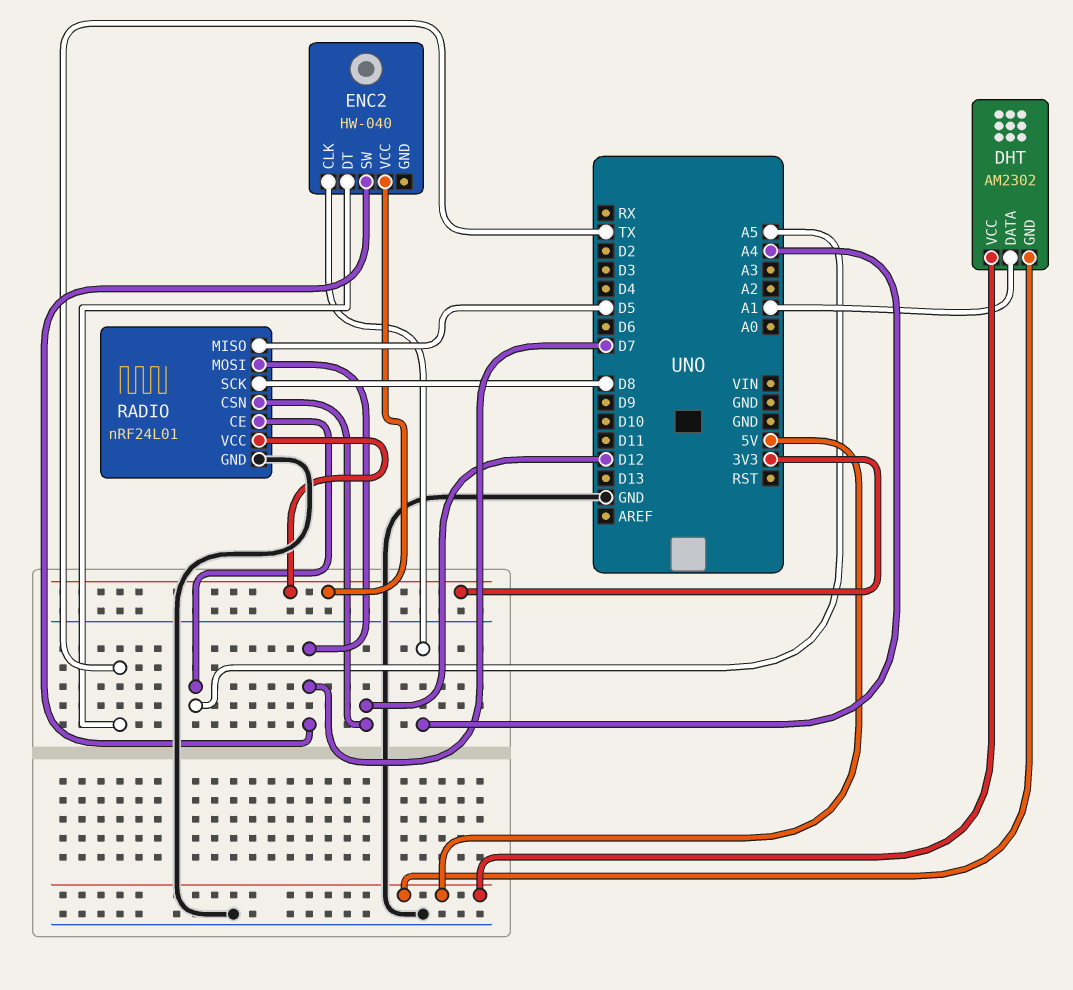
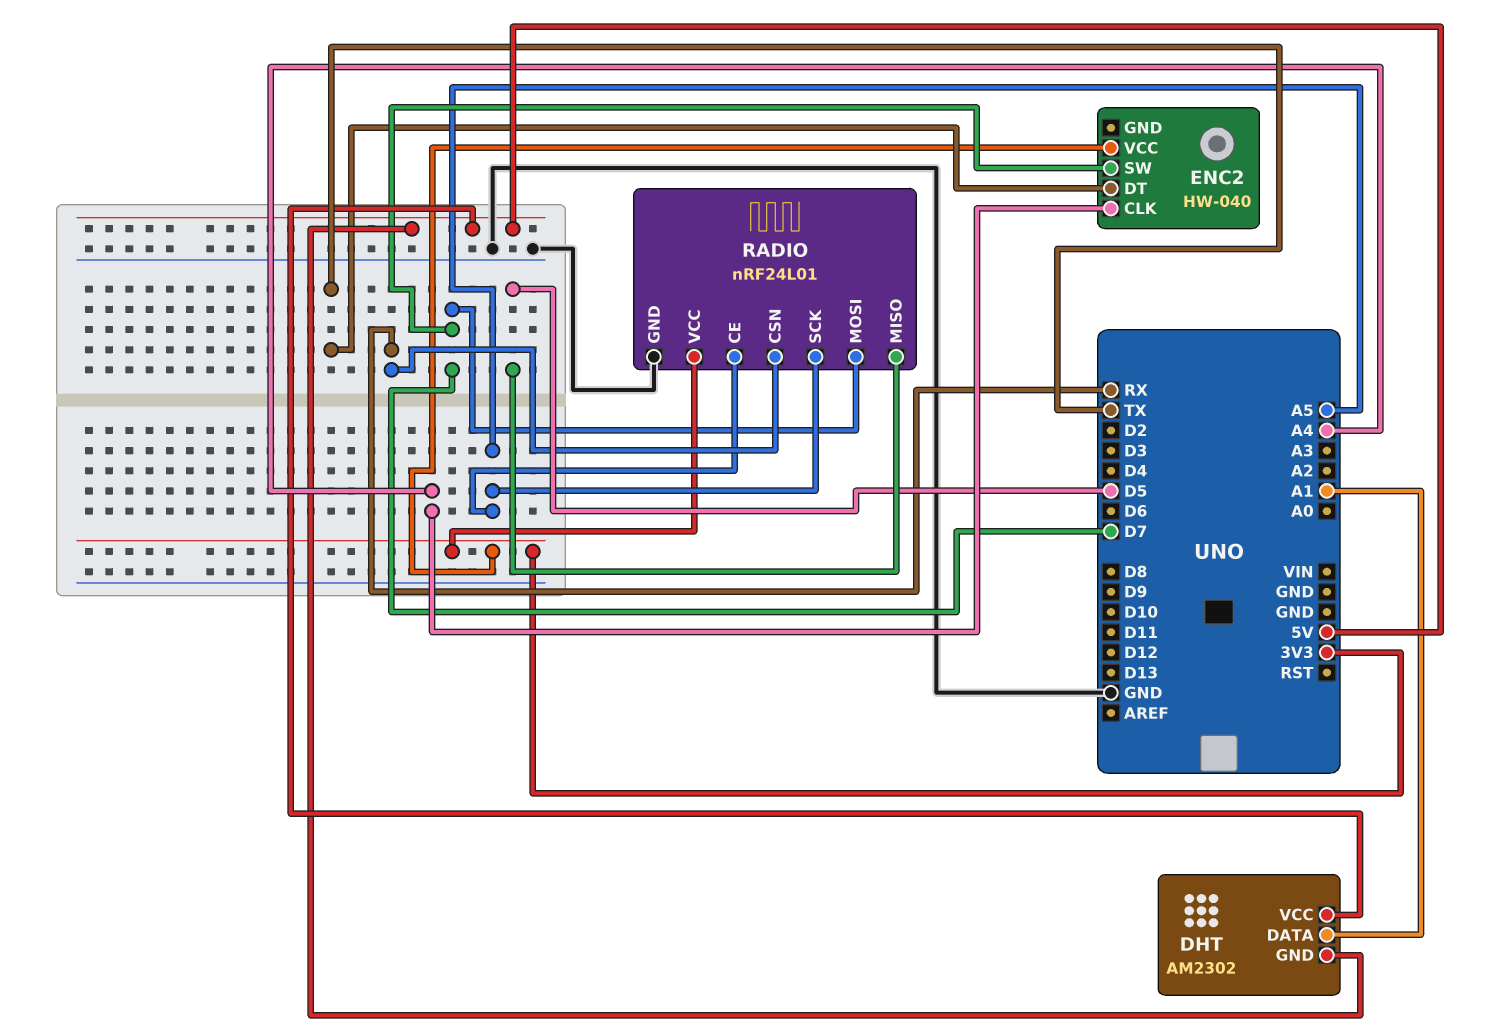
RADIO pin CSN: D12 -> RX
RADIO pin SCK: D8 -> A5

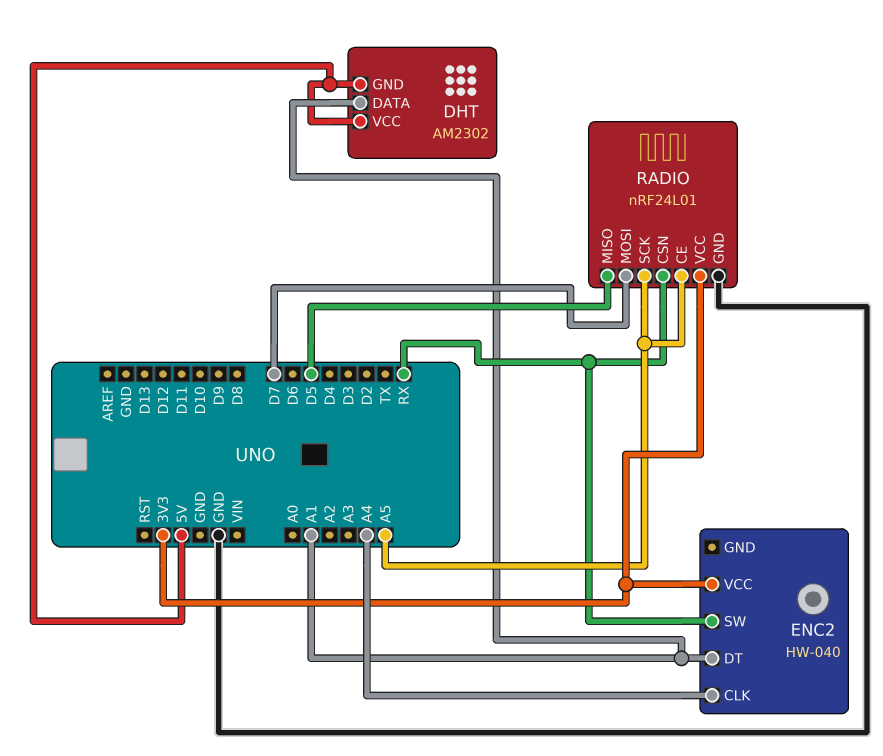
ENC2 pin DT: TX -> A1
ENC2 pin SW: D7 -> RX

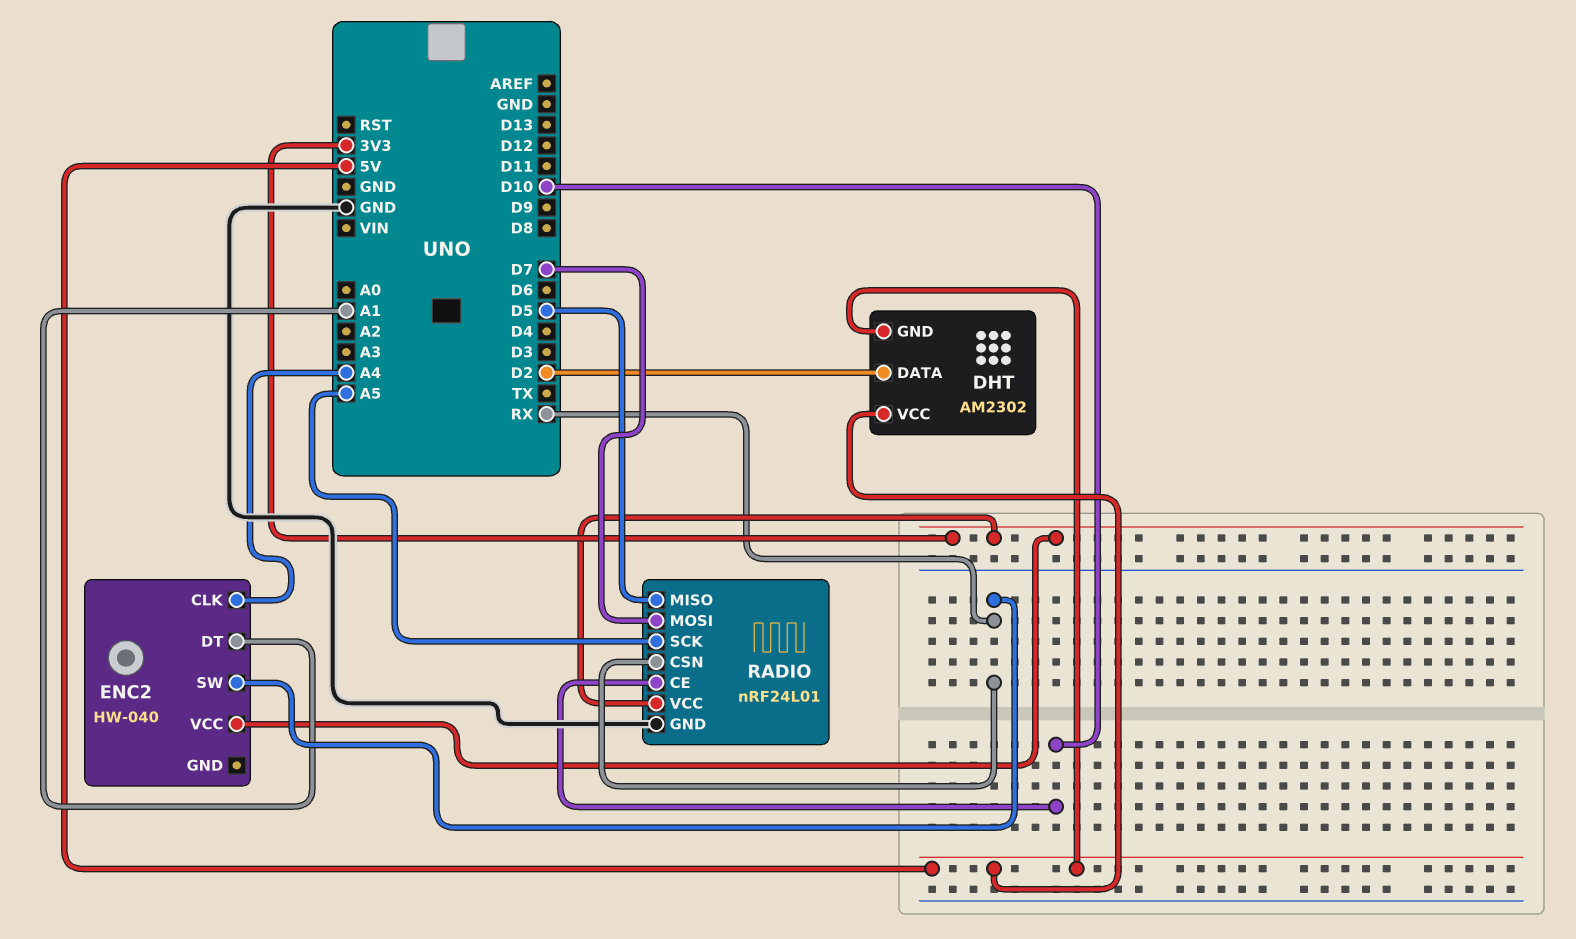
DHT pin DATA: A1 -> D2
RADIO pin CE: A5 -> D10

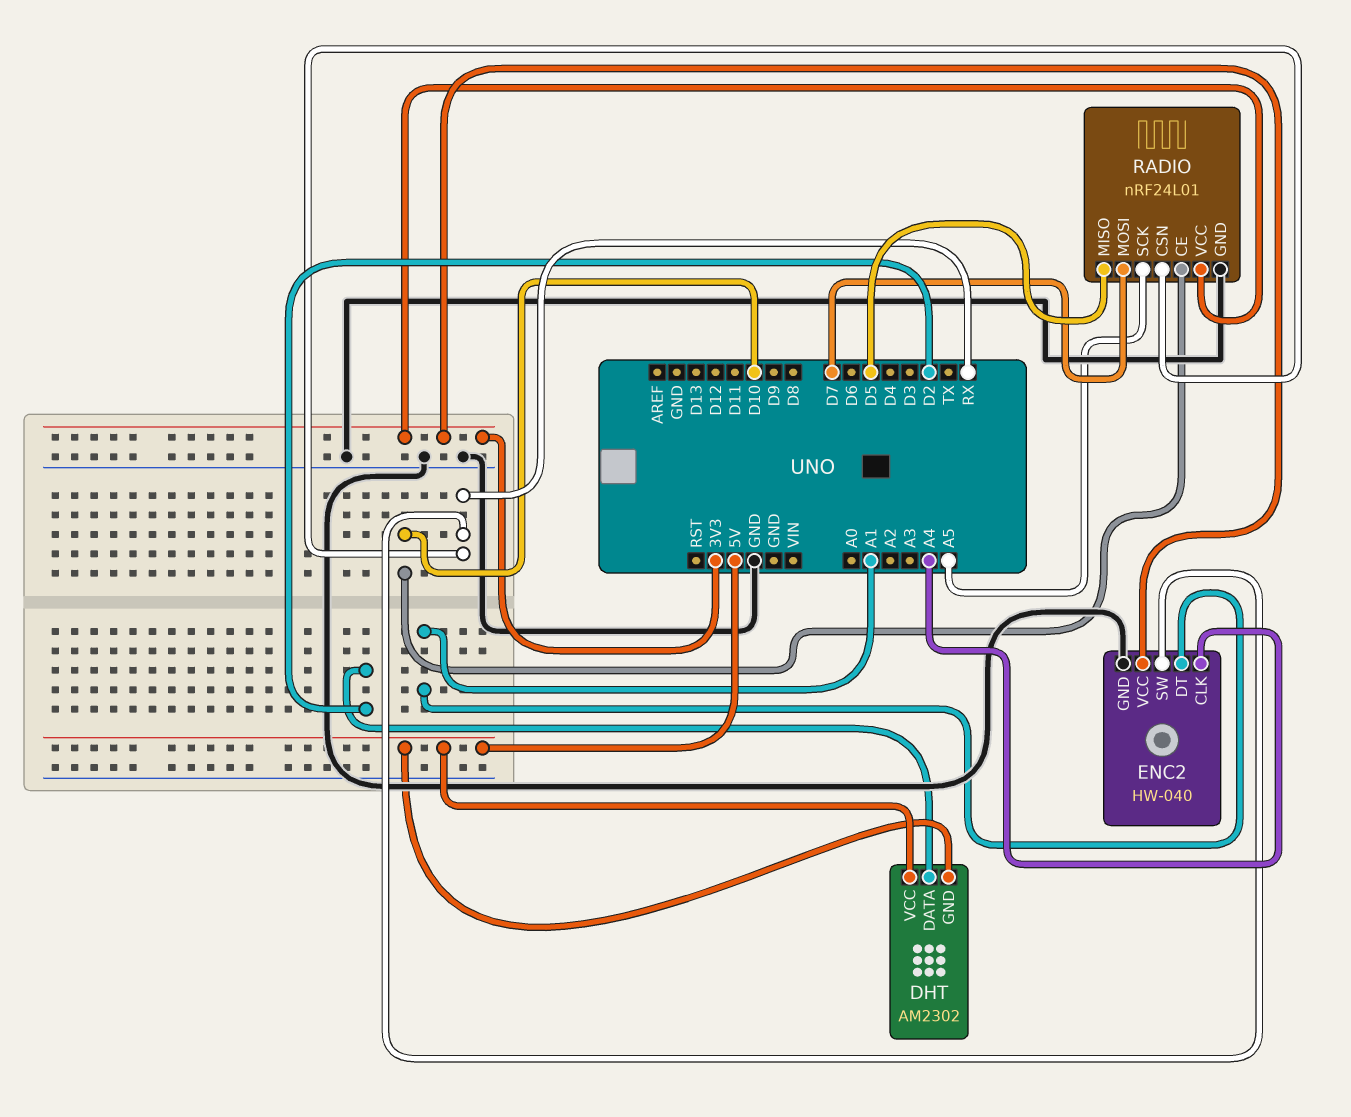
ENC2 pin GND: none -> GND

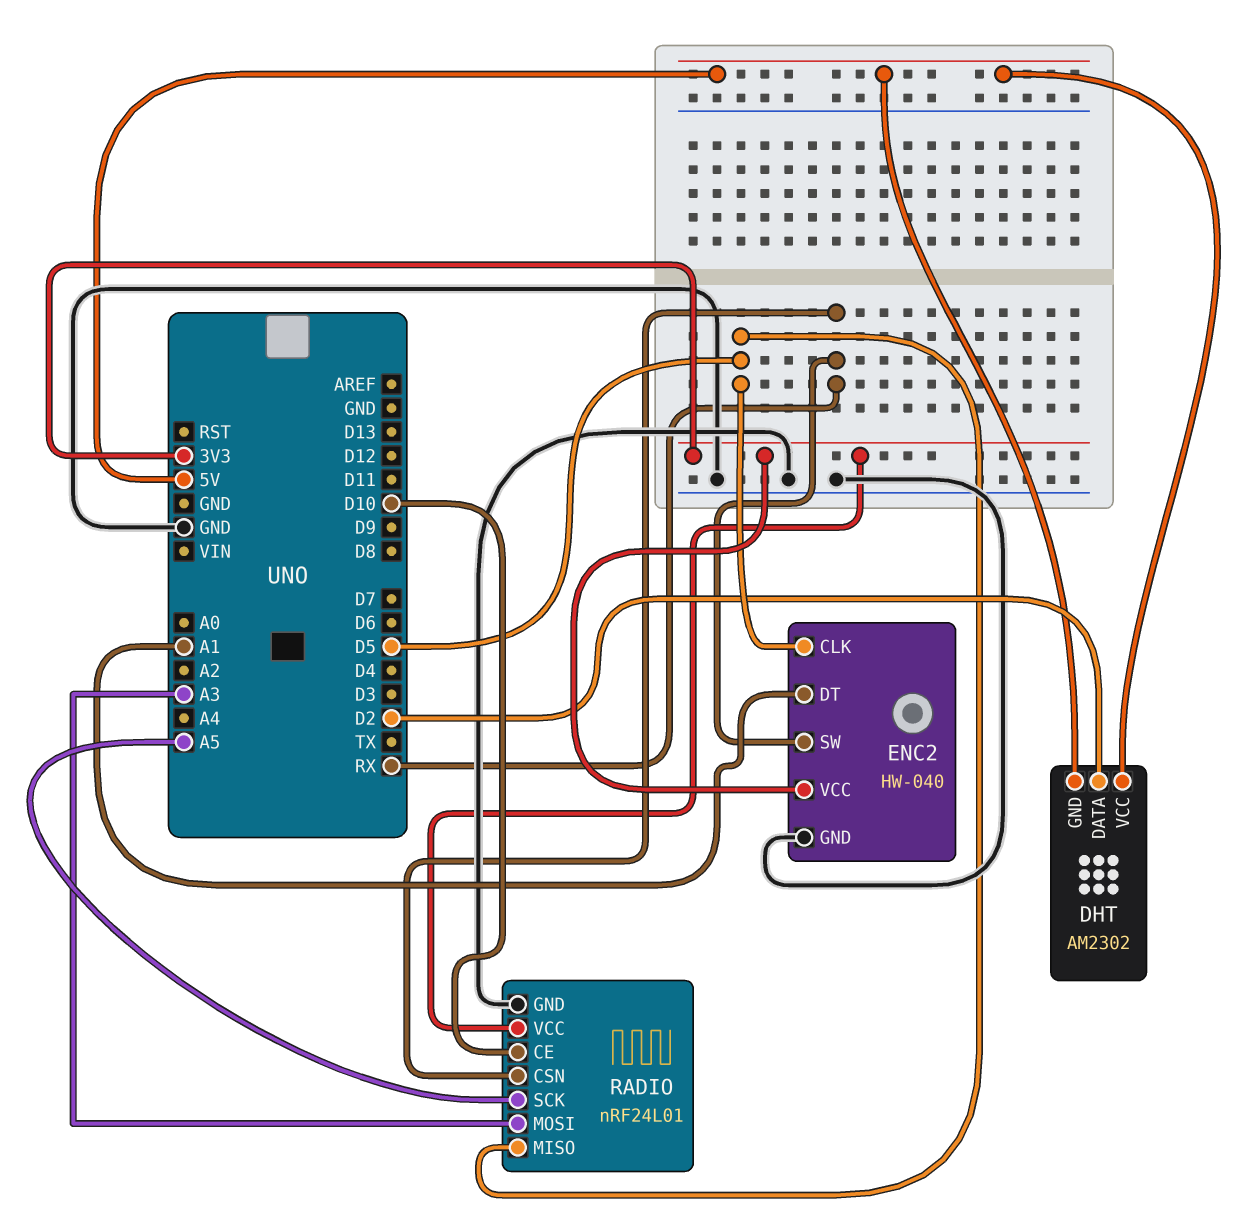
ENC2 pin CLK: A4 -> D5
RADIO pin MOSI: D7 -> A3

